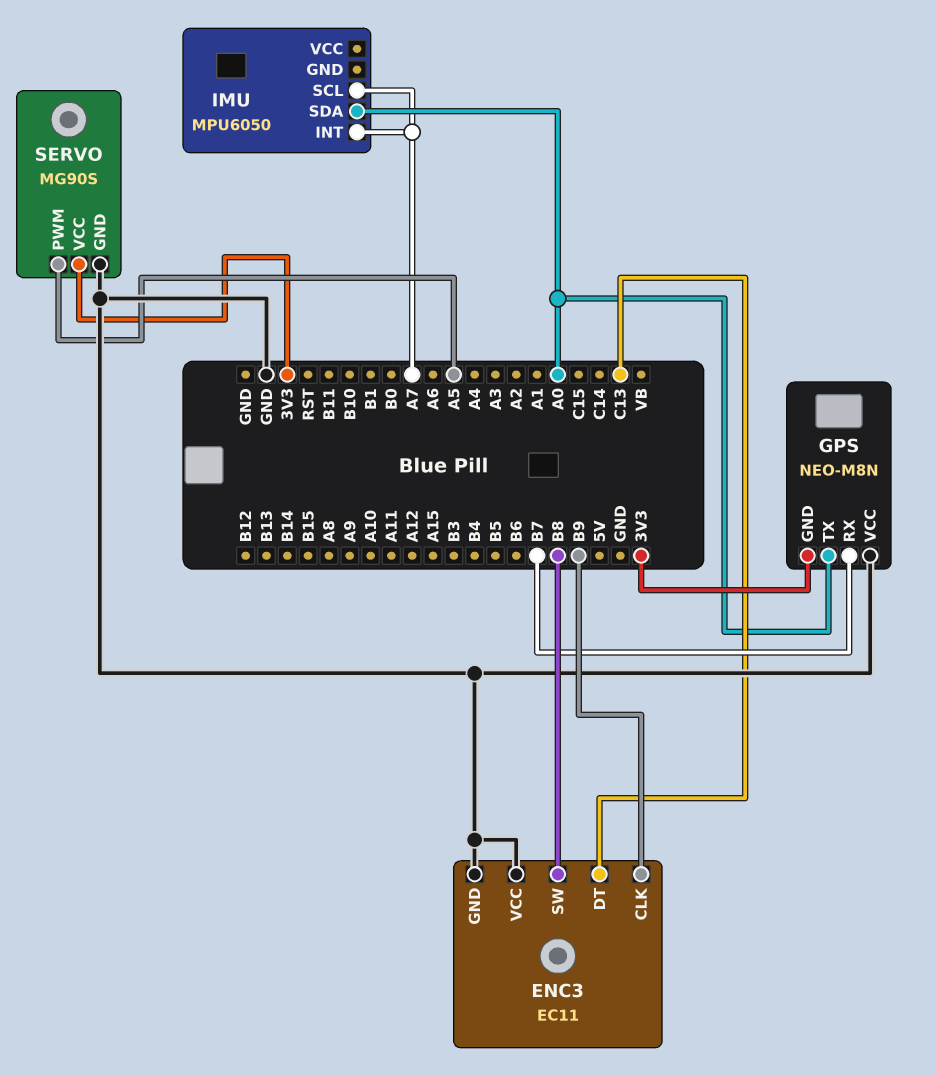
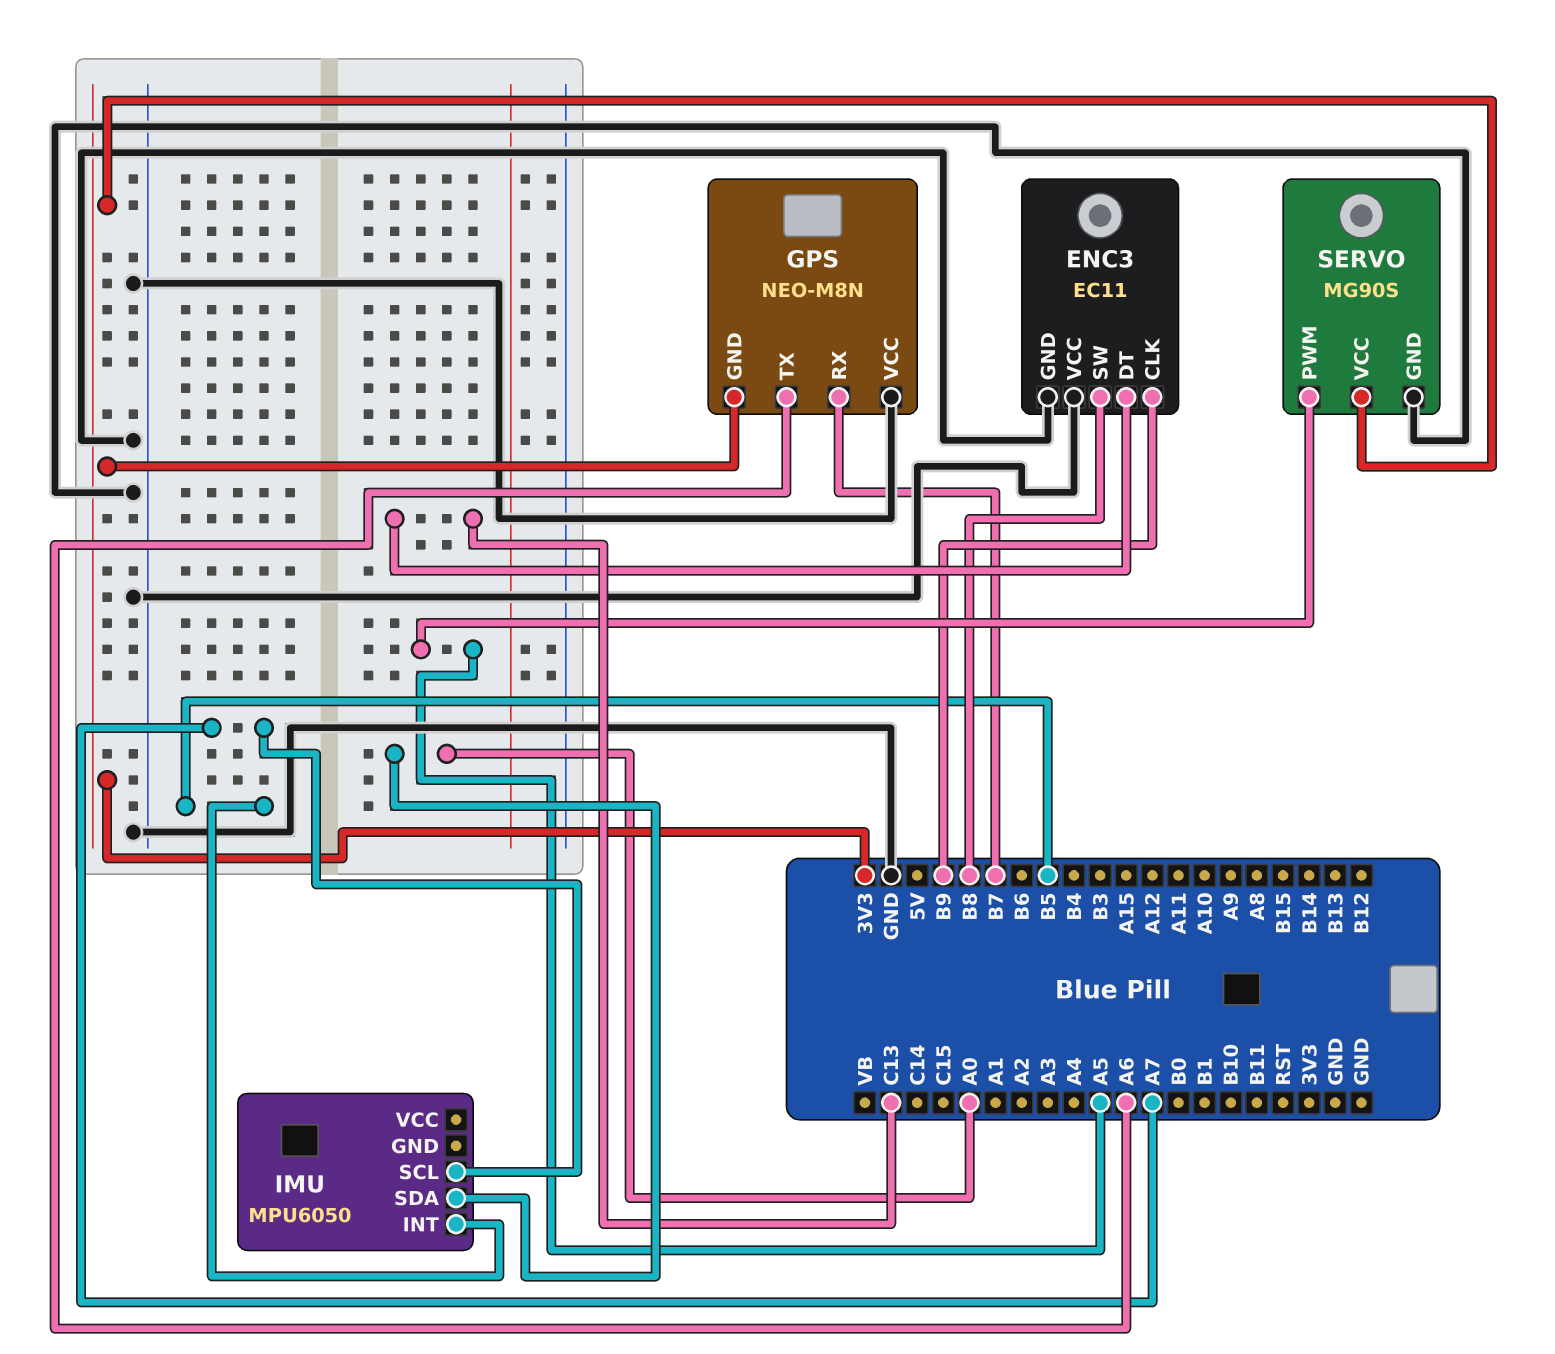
GPS pin TX: A0 -> A6
IMU pin INT: A7 -> B5

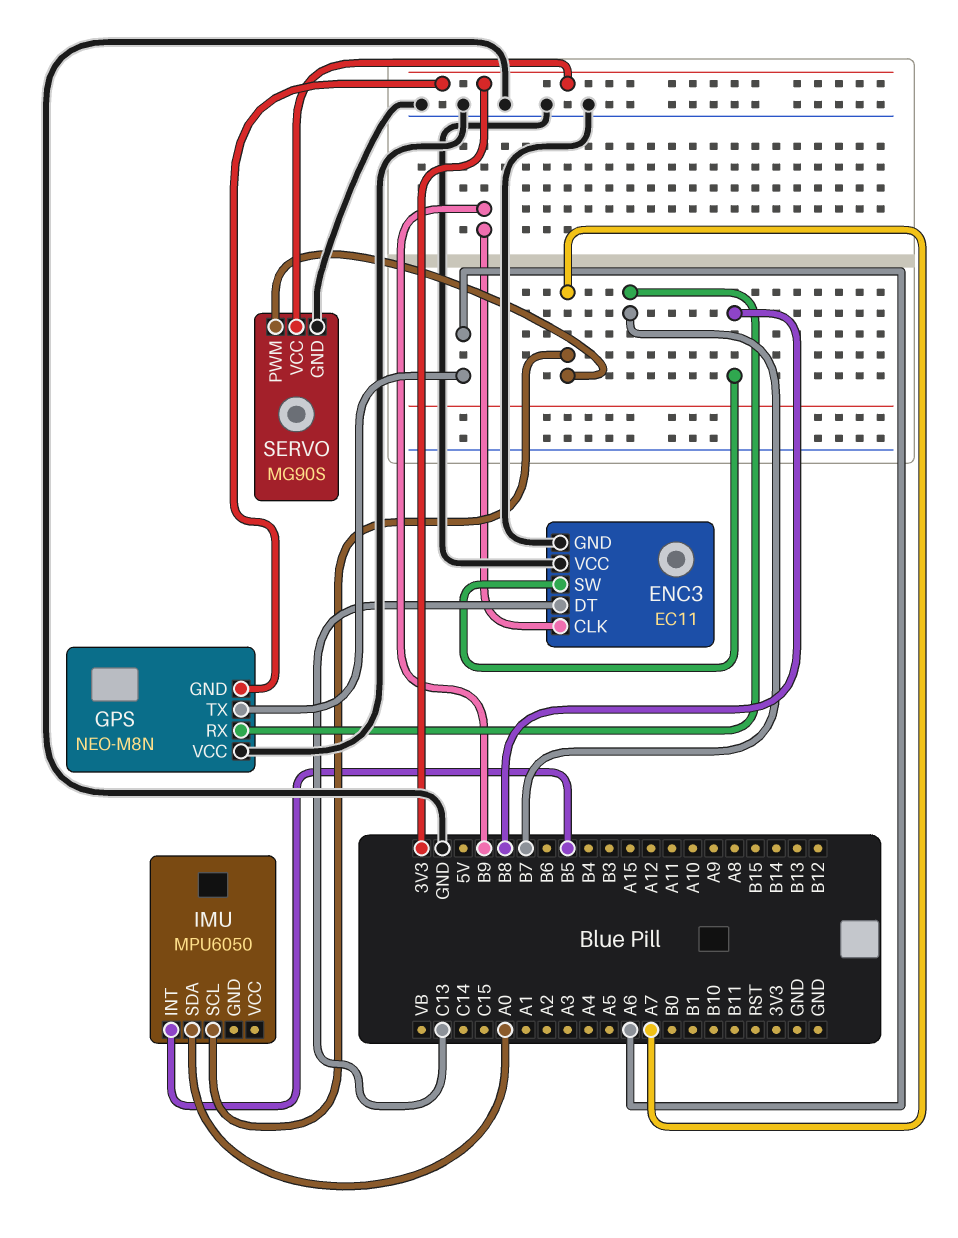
SERVO pin PWM: A5 -> A7

